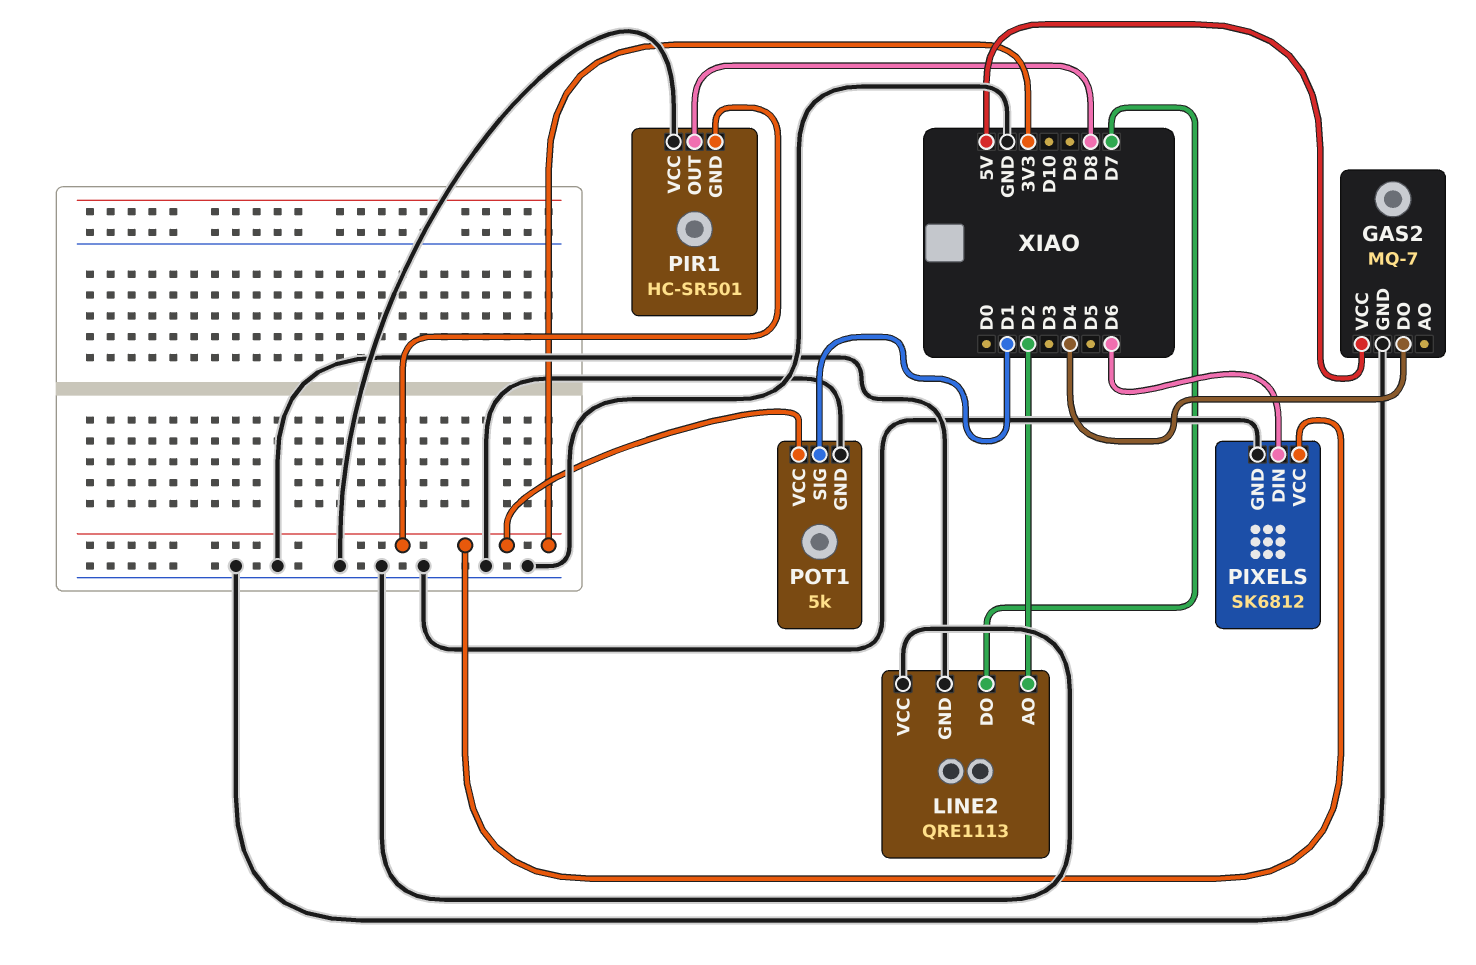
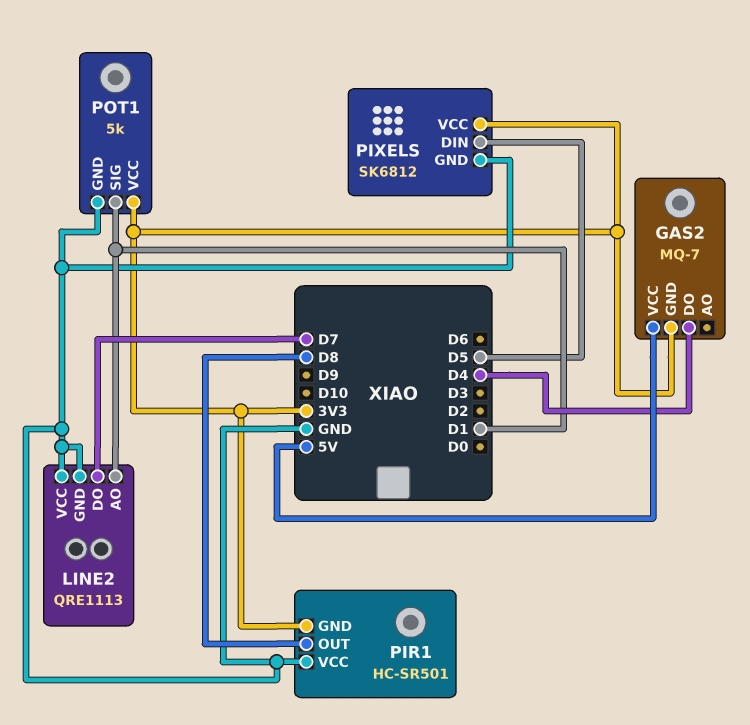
GAS2 pin GND: GND -> 3V3
LINE2 pin AO: D2 -> D1
PIXELS pin DIN: D6 -> D5

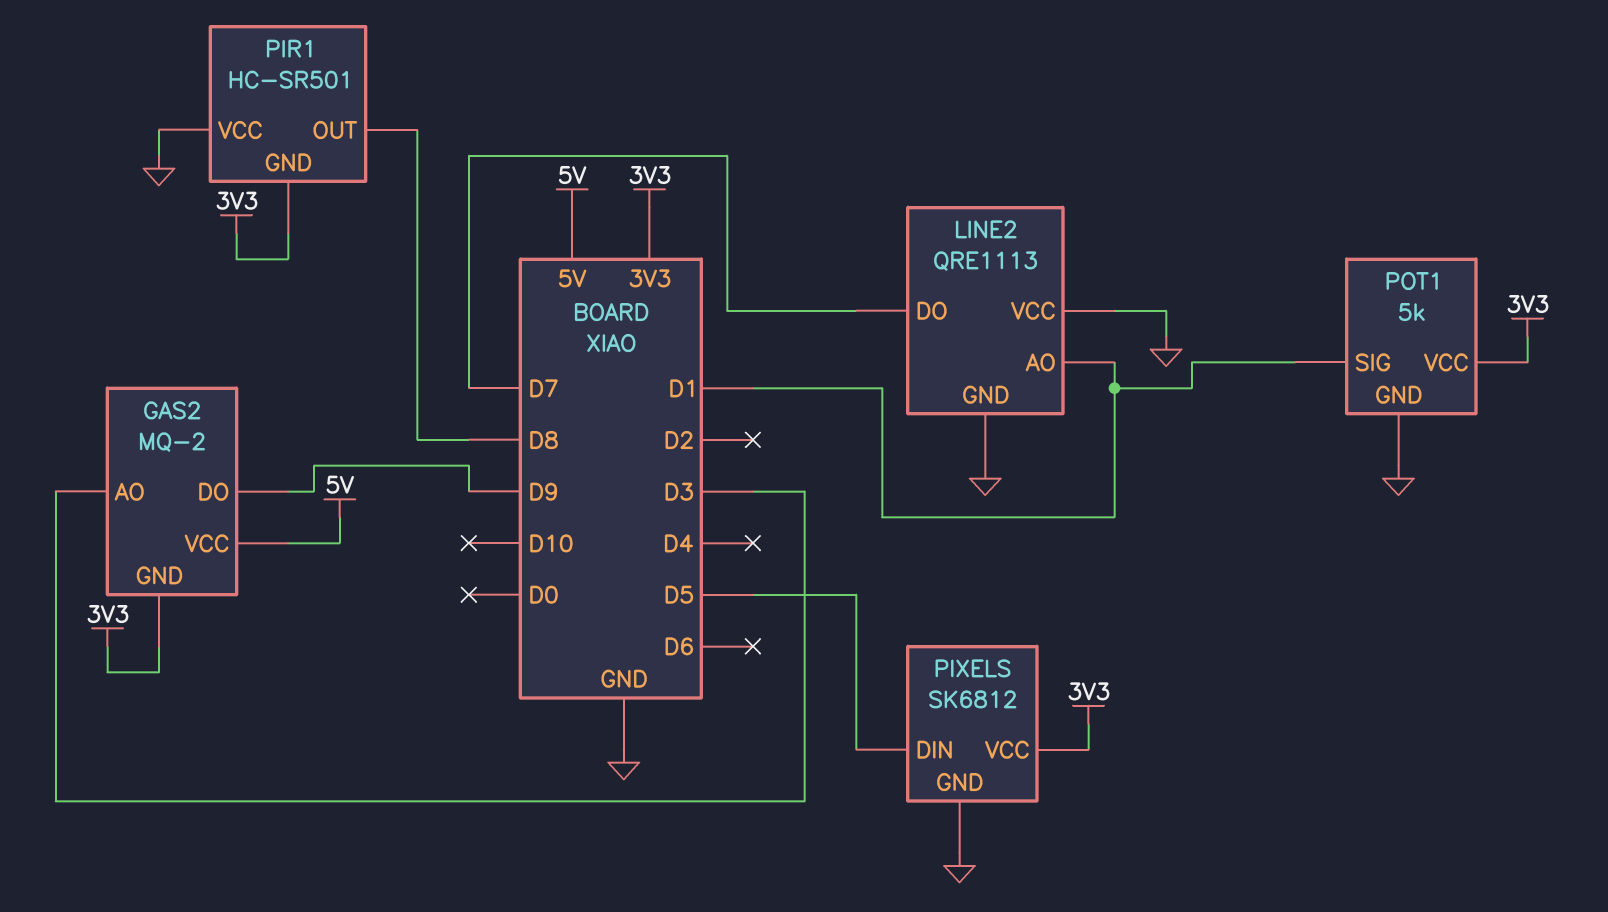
GAS2: MQ-7 -> MQ-2
GAS2 pin AO: none -> D3
GAS2 pin DO: D4 -> D9

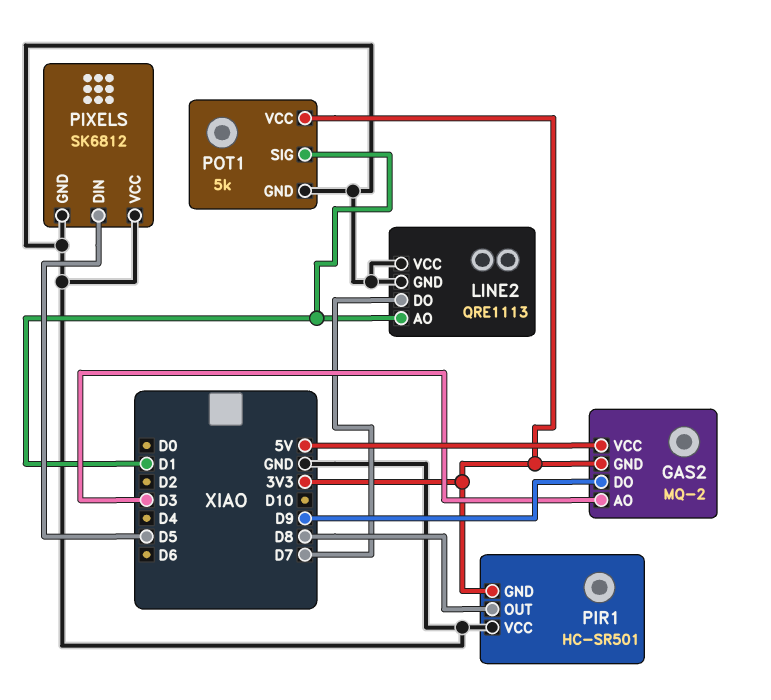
PIXELS pin VCC: 3V3 -> GND

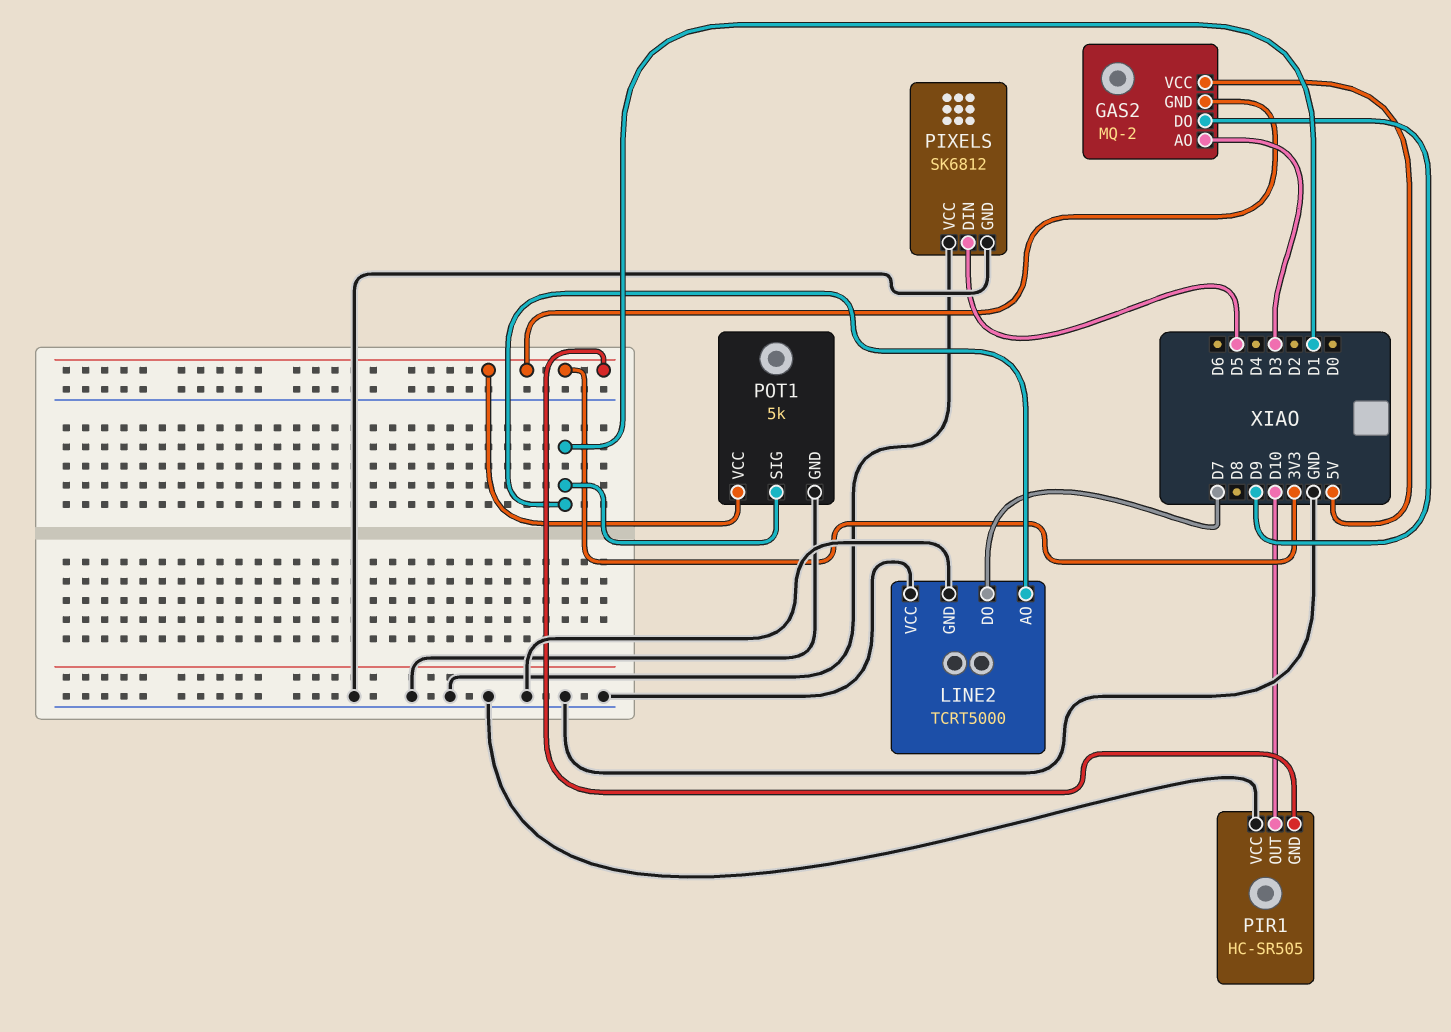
LINE2: QRE1113 -> TCRT5000
PIR1: HC-SR501 -> HC-SR505
PIR1 pin OUT: D8 -> D10

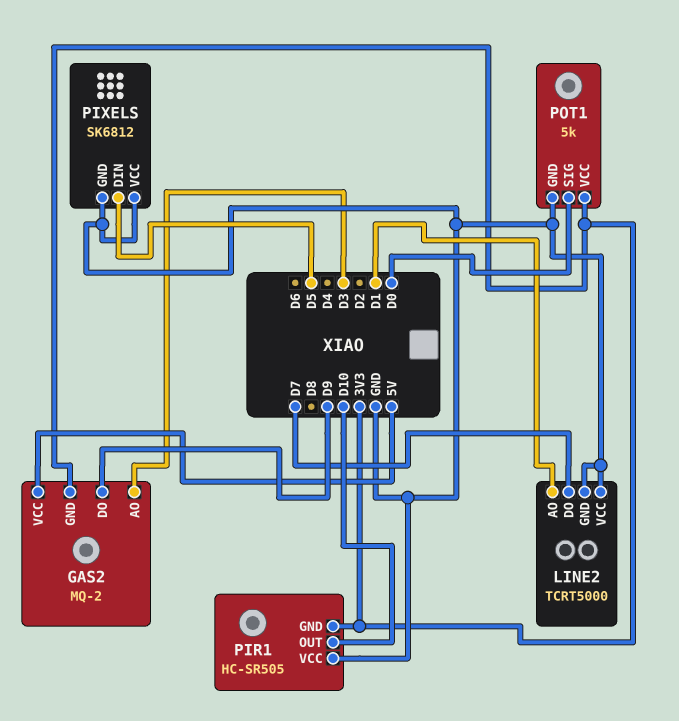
POT1 pin SIG: D1 -> D0

